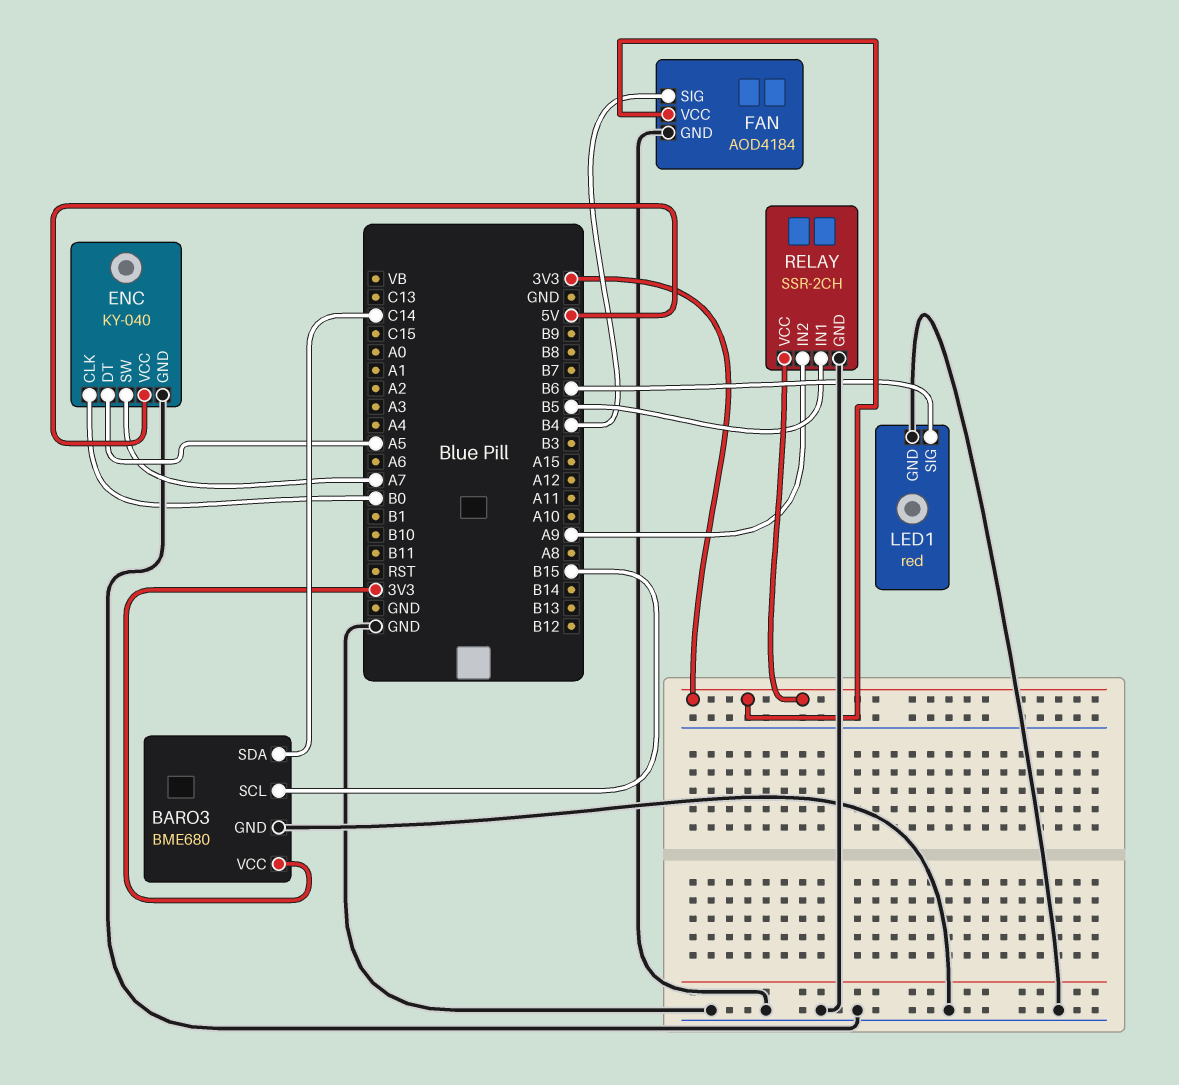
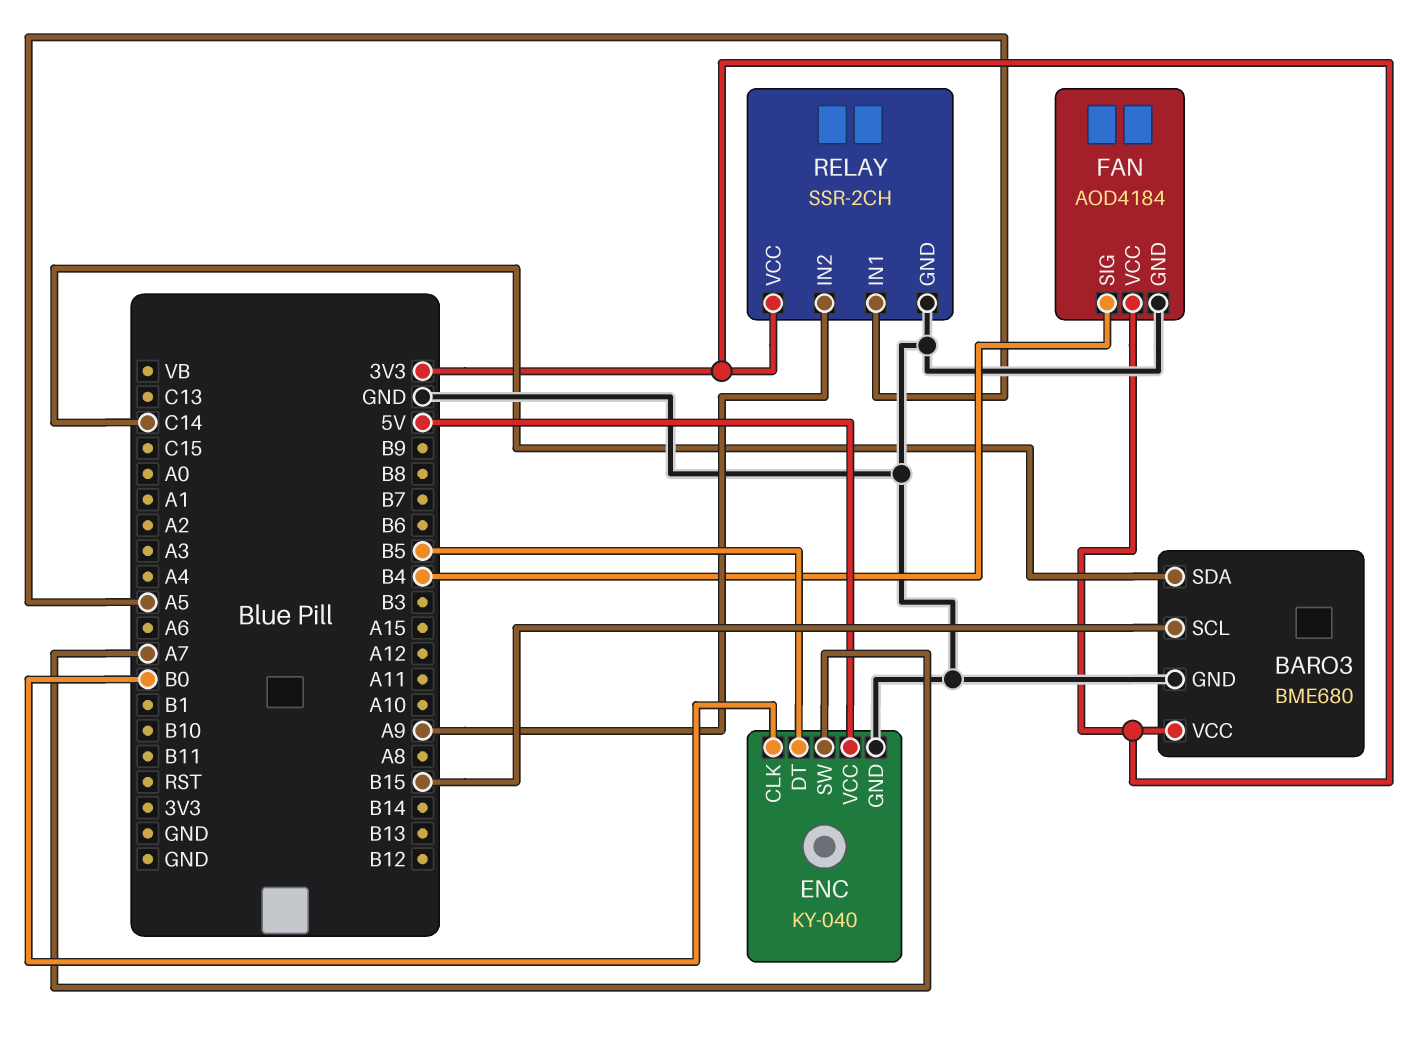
ENC pin DT: A5 -> B5
LED1: red -> none
LED1 pin GND: GND -> none
LED1 pin SIG: B6 -> none
RELAY pin IN1: B5 -> A5

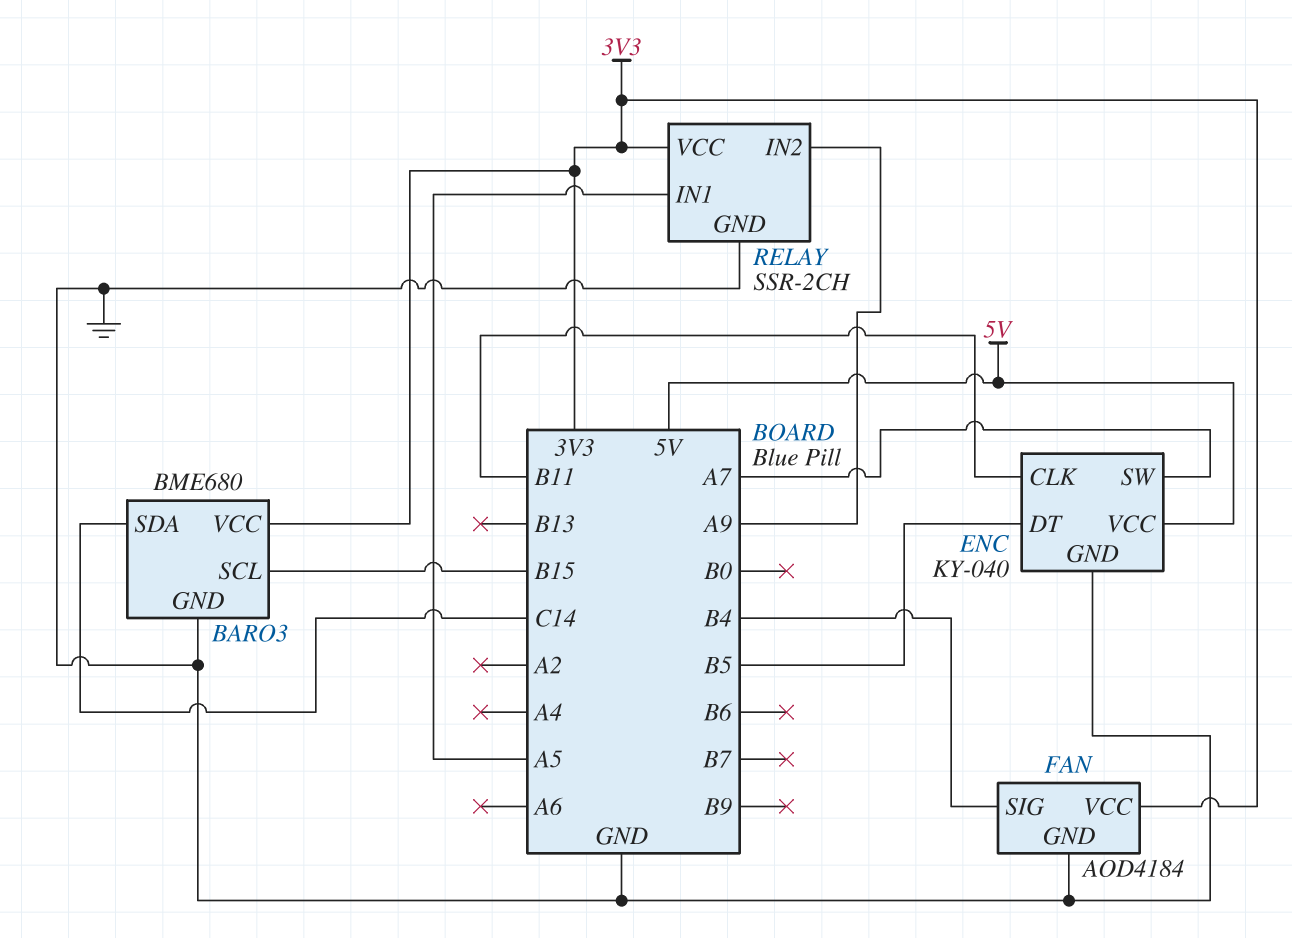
ENC pin CLK: B0 -> B11

